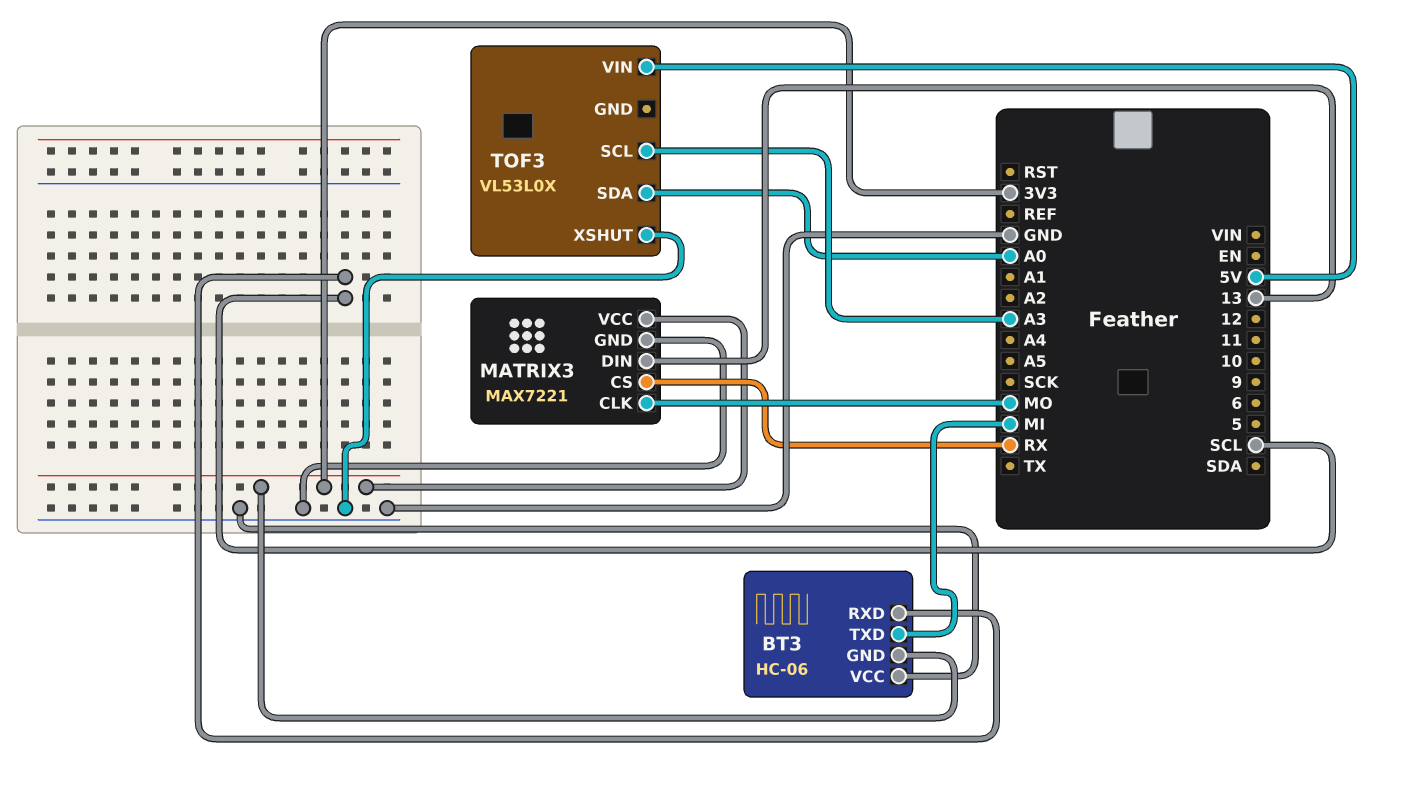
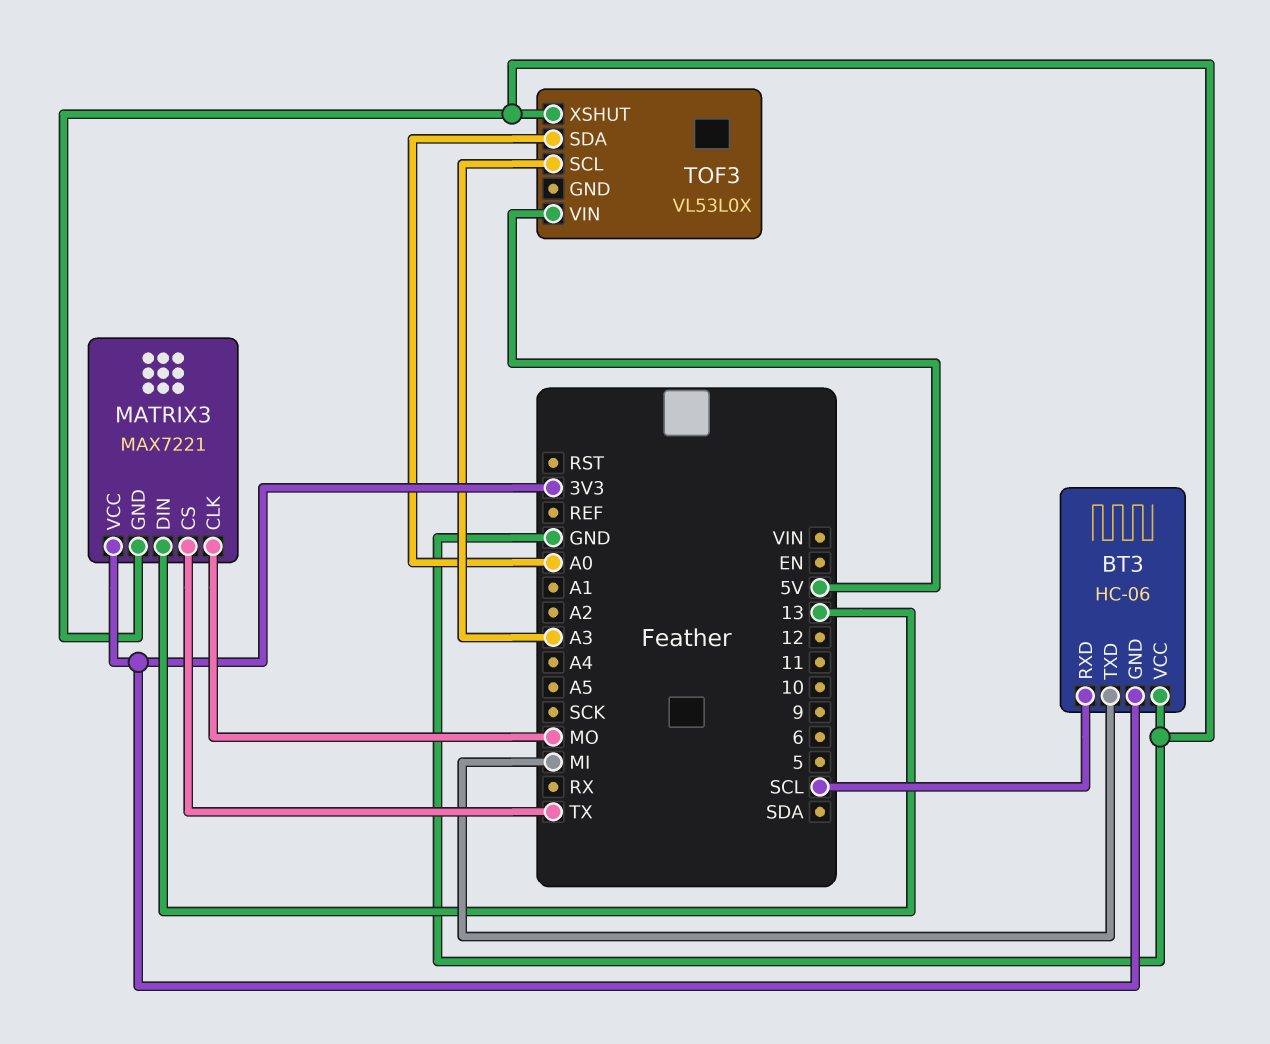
MATRIX3 pin CS: RX -> TX

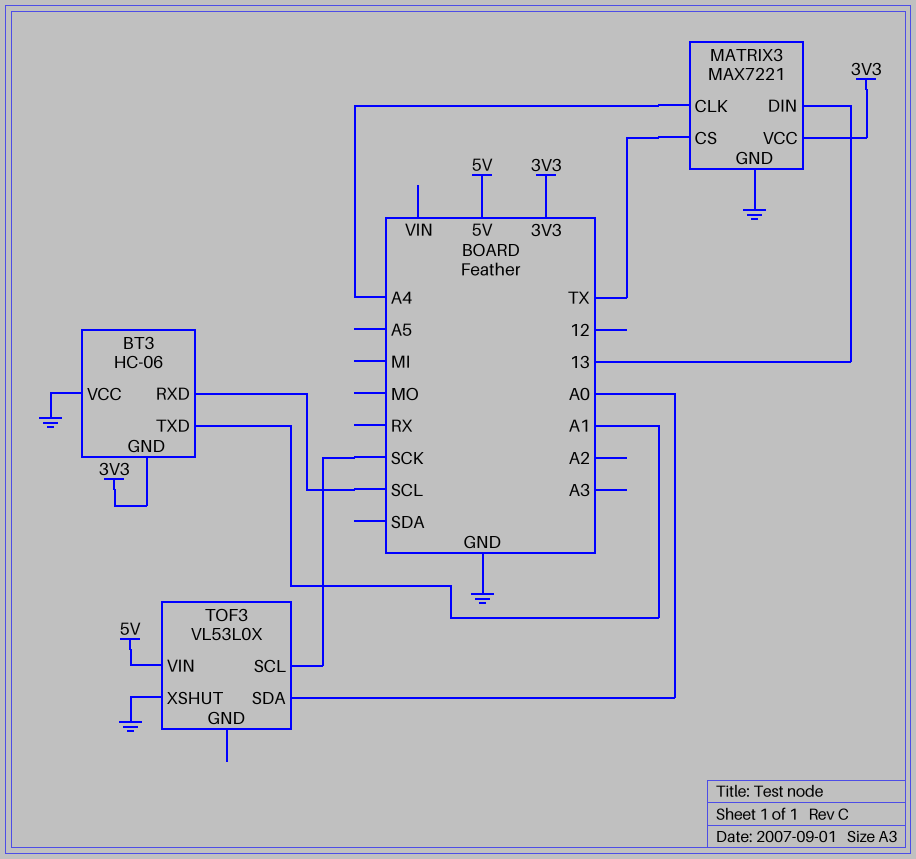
BT3 pin TXD: MI -> A1
MATRIX3 pin CLK: MO -> A4
TOF3 pin SCL: A3 -> SCK

